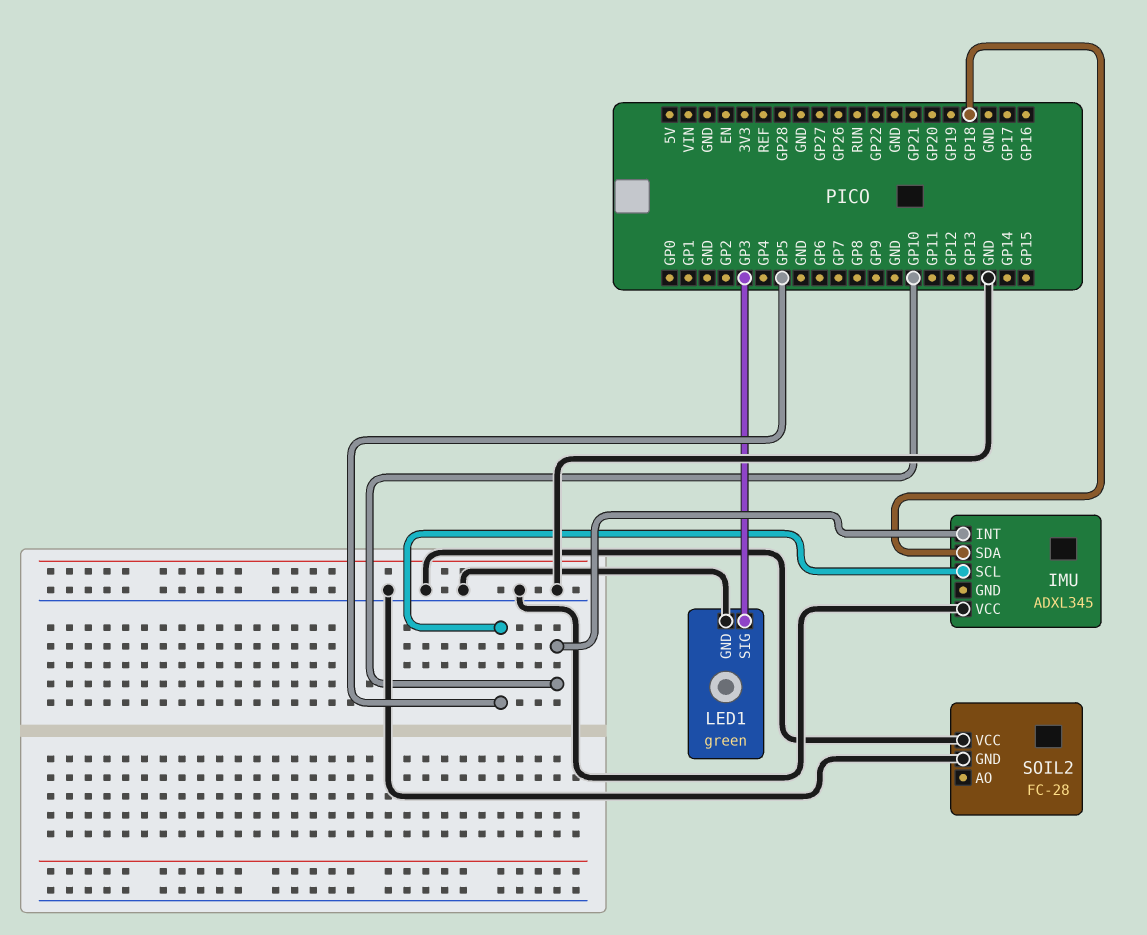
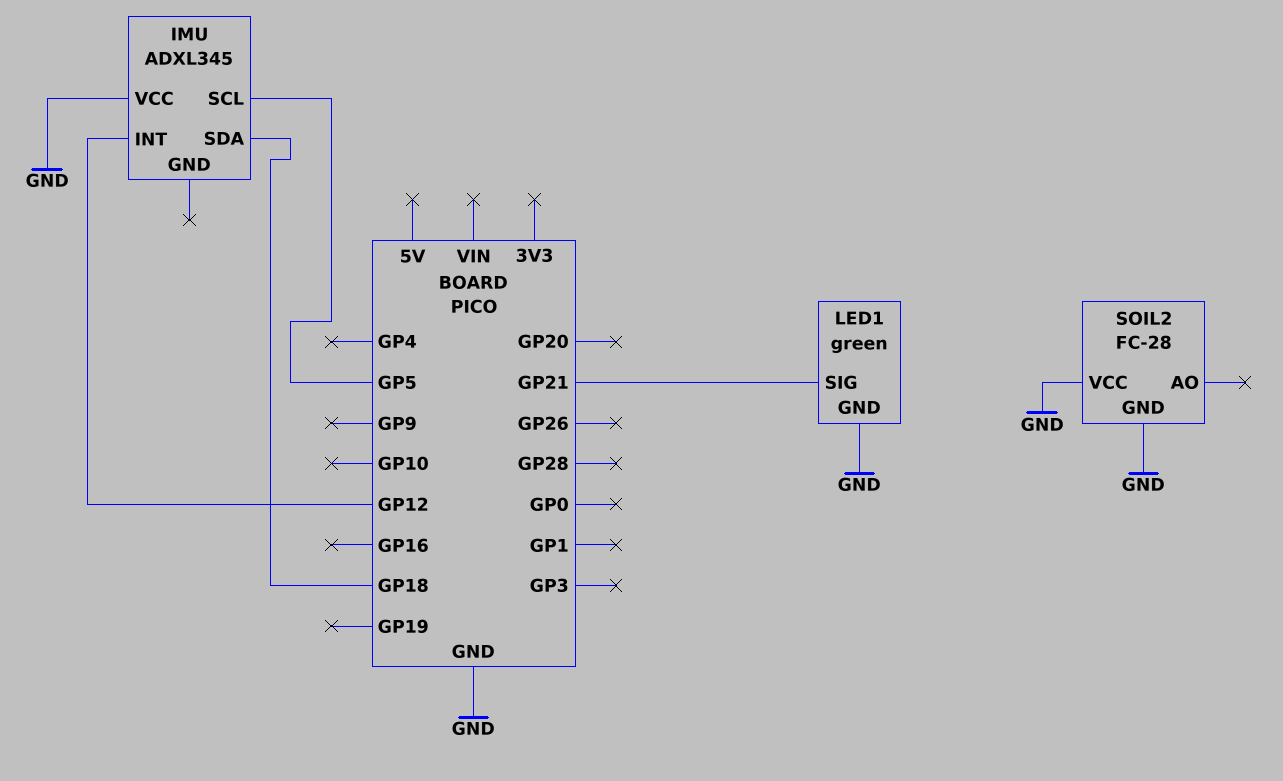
IMU pin INT: GP10 -> GP12
LED1 pin SIG: GP3 -> GP21

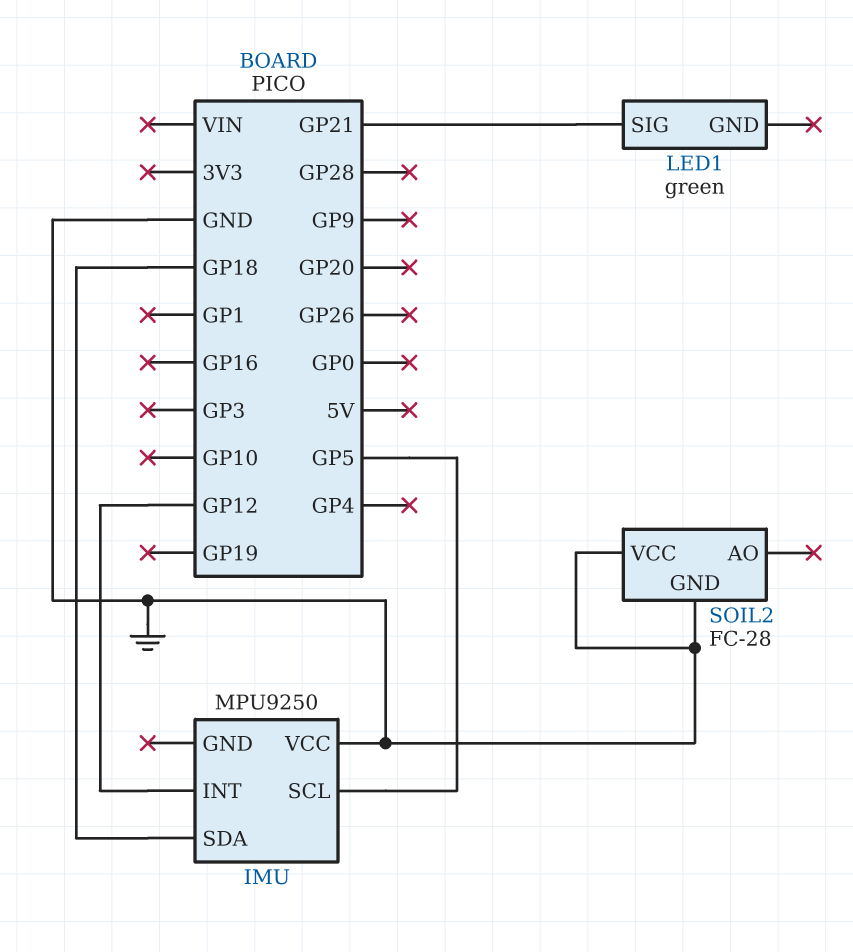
IMU: ADXL345 -> MPU9250
LED1 pin GND: GND -> none

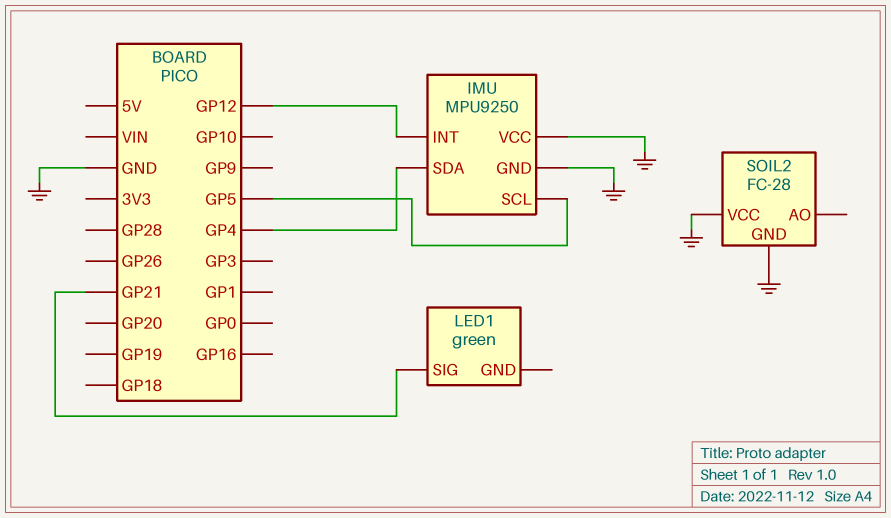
IMU pin GND: none -> GND
IMU pin SDA: GP18 -> GP4

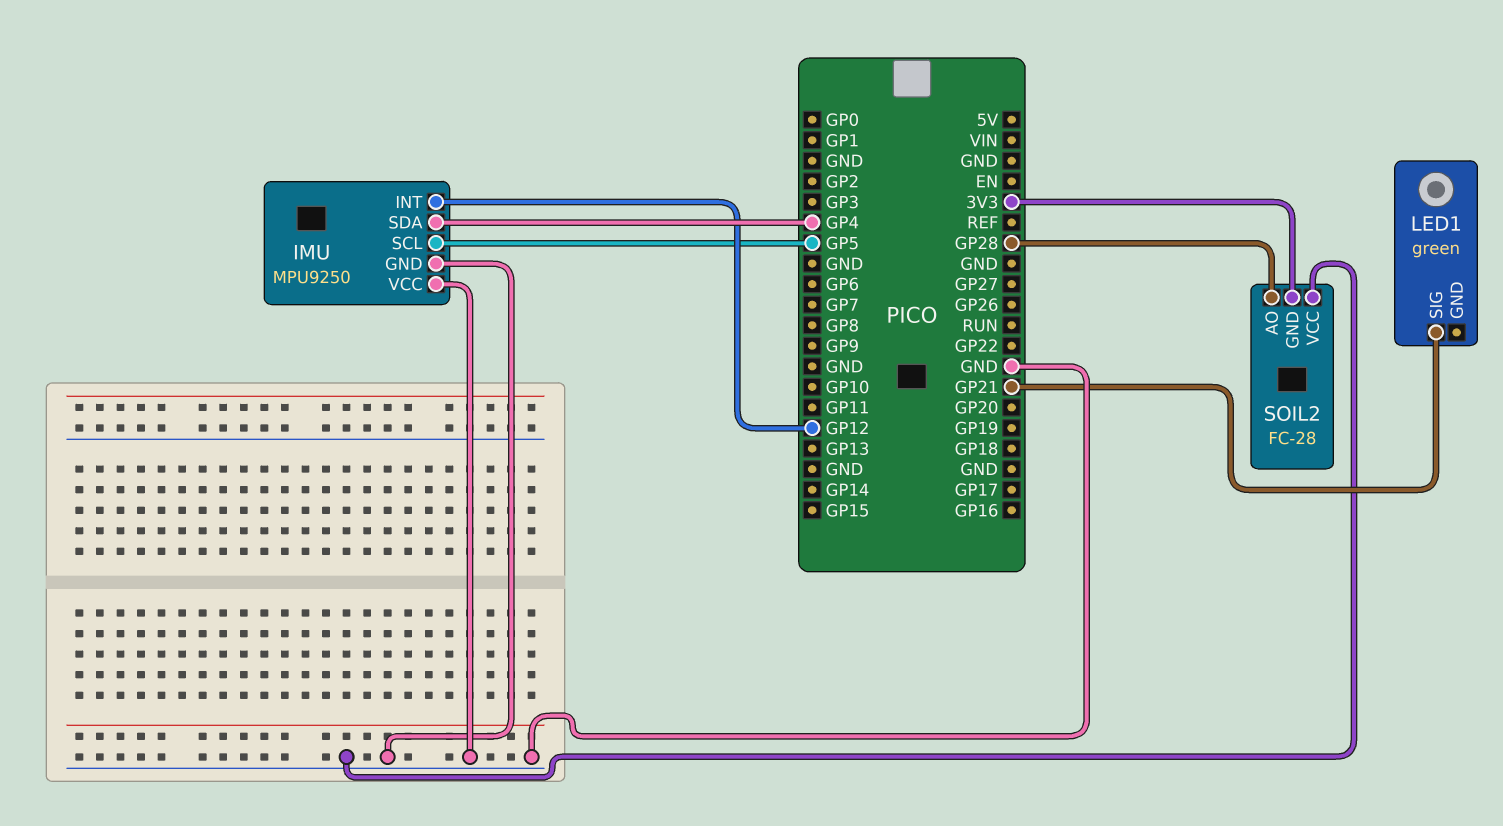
SOIL2 pin AO: none -> GP28
SOIL2 pin GND: GND -> 3V3

